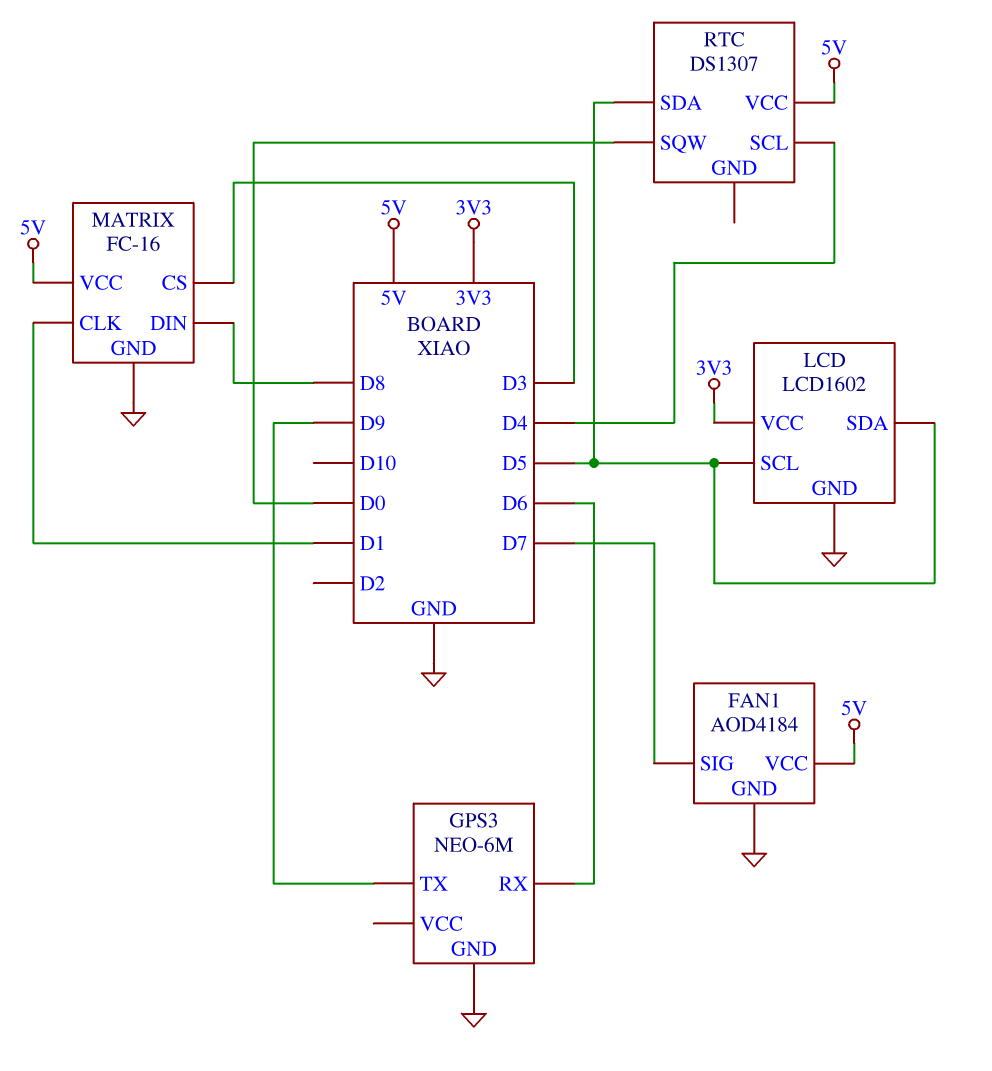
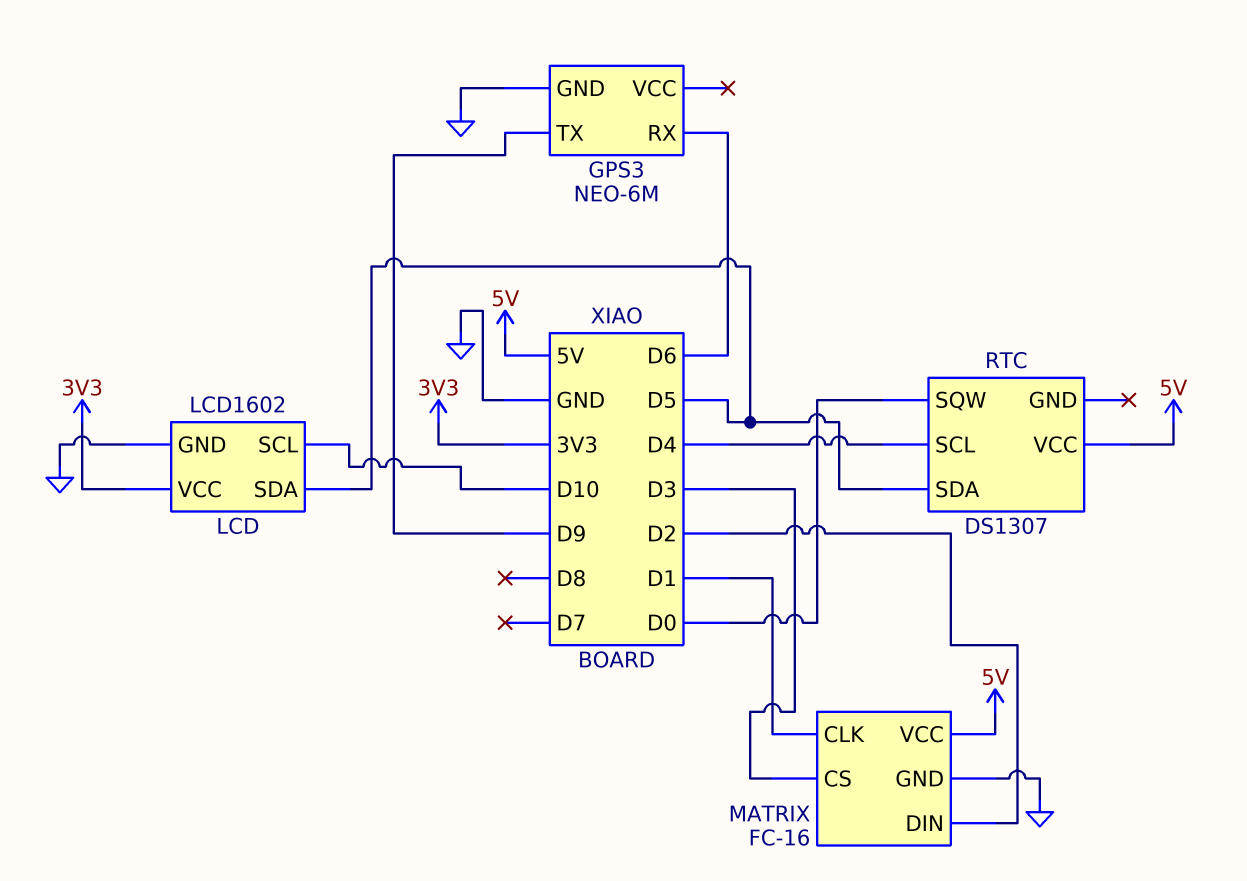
FAN1: AOD4184 -> none
FAN1 pin GND: GND -> none
FAN1 pin SIG: D7 -> none
FAN1 pin VCC: 5V -> none
LCD pin SCL: D5 -> D10
MATRIX pin DIN: D8 -> D2

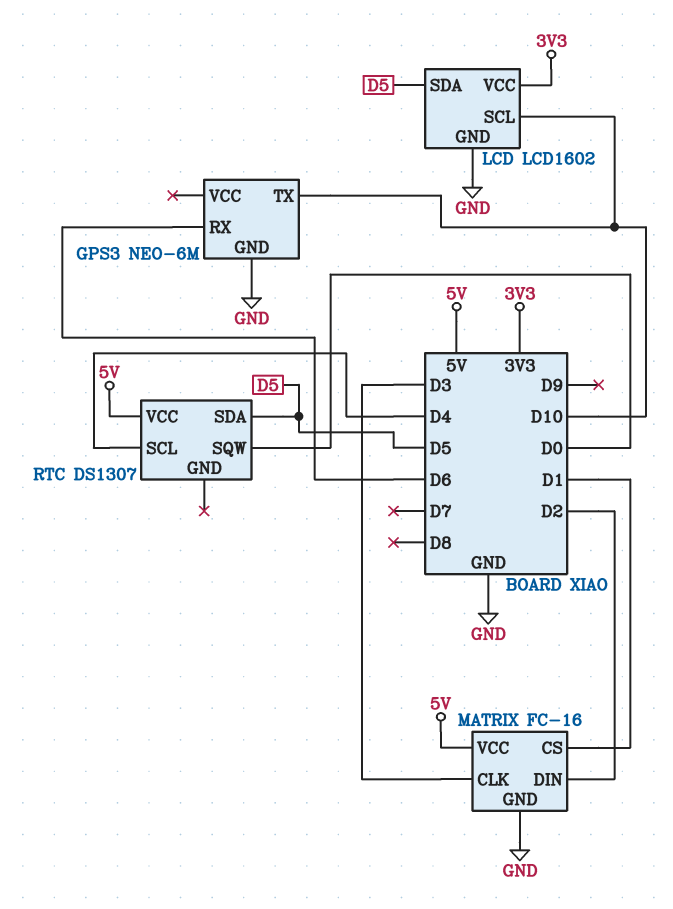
GPS3 pin TX: D9 -> D10
MATRIX pin CLK: D1 -> D3
MATRIX pin CS: D3 -> D1

